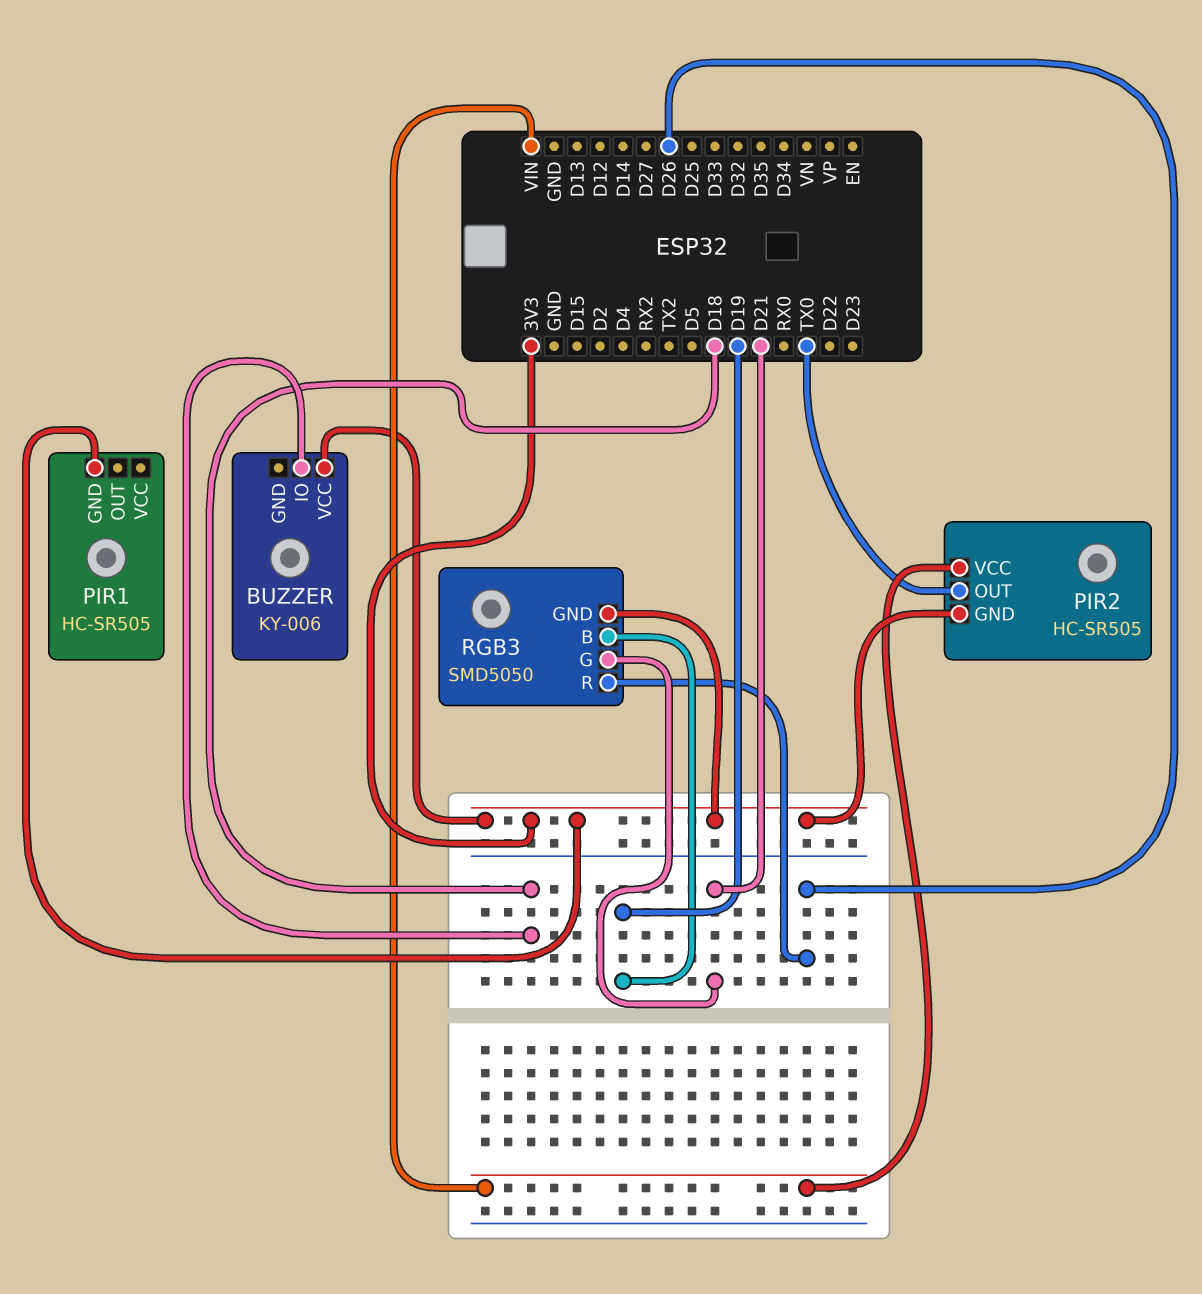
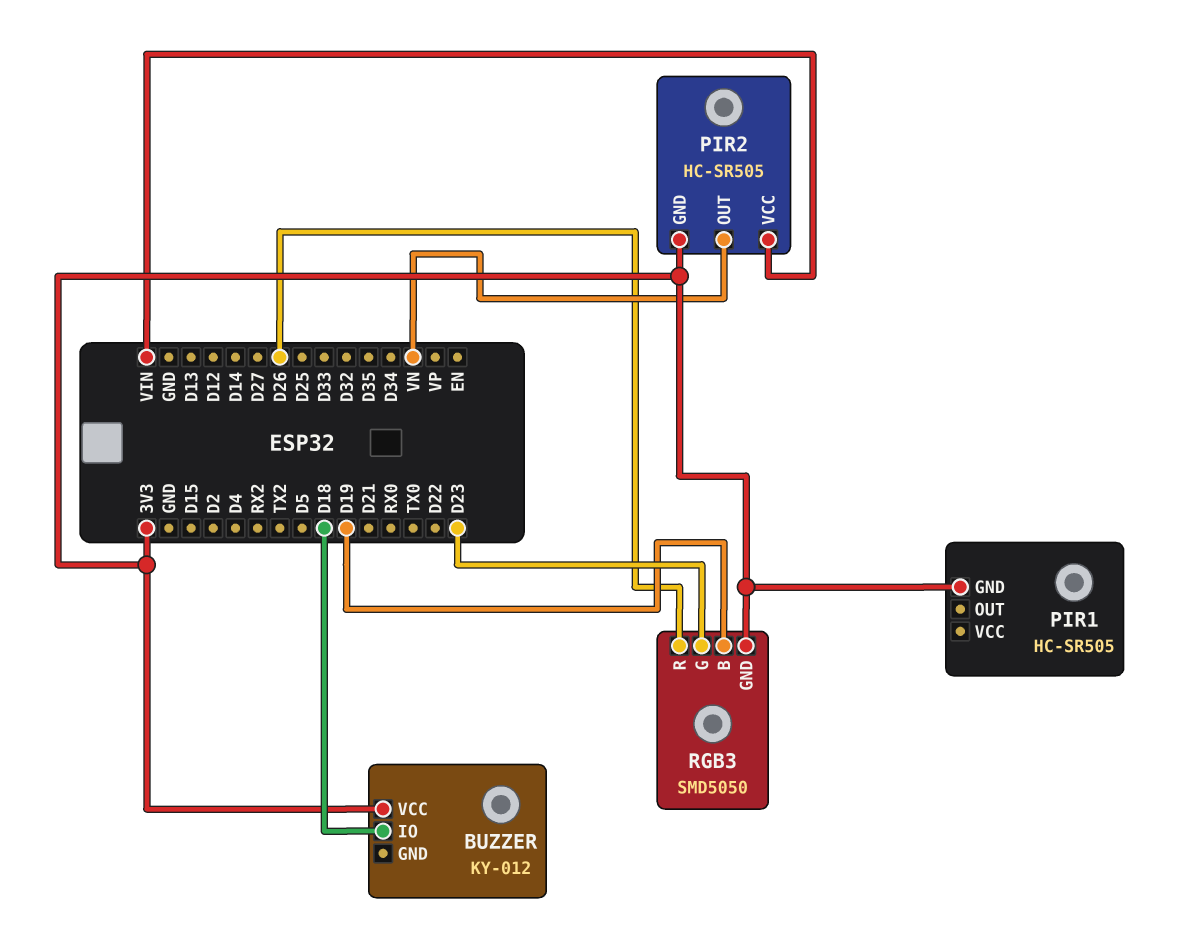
BUZZER: KY-006 -> KY-012
PIR2 pin OUT: TX0 -> VN
RGB3 pin G: D21 -> D23

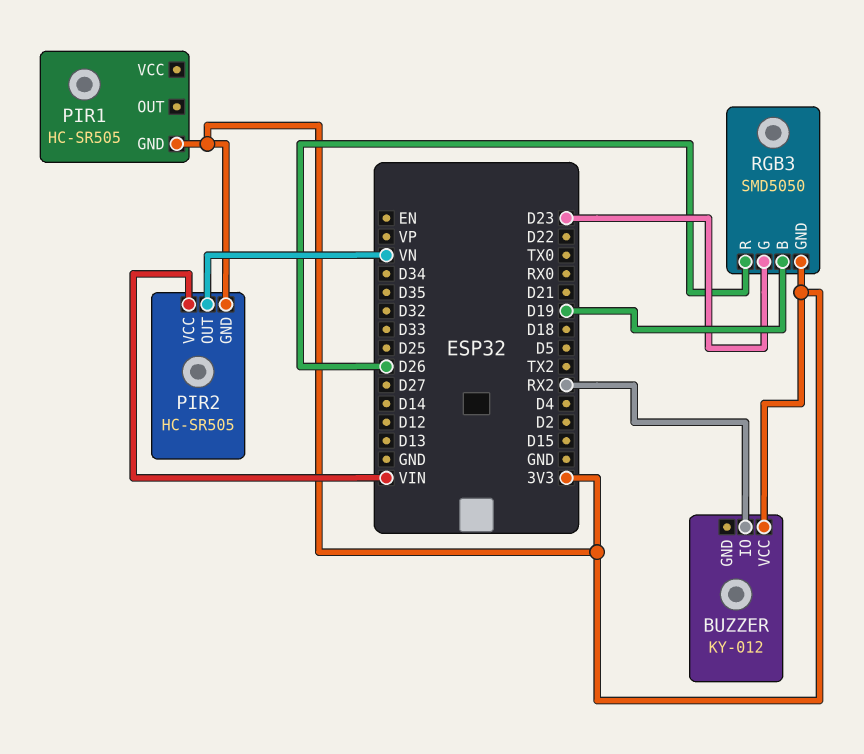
BUZZER pin IO: D18 -> RX2

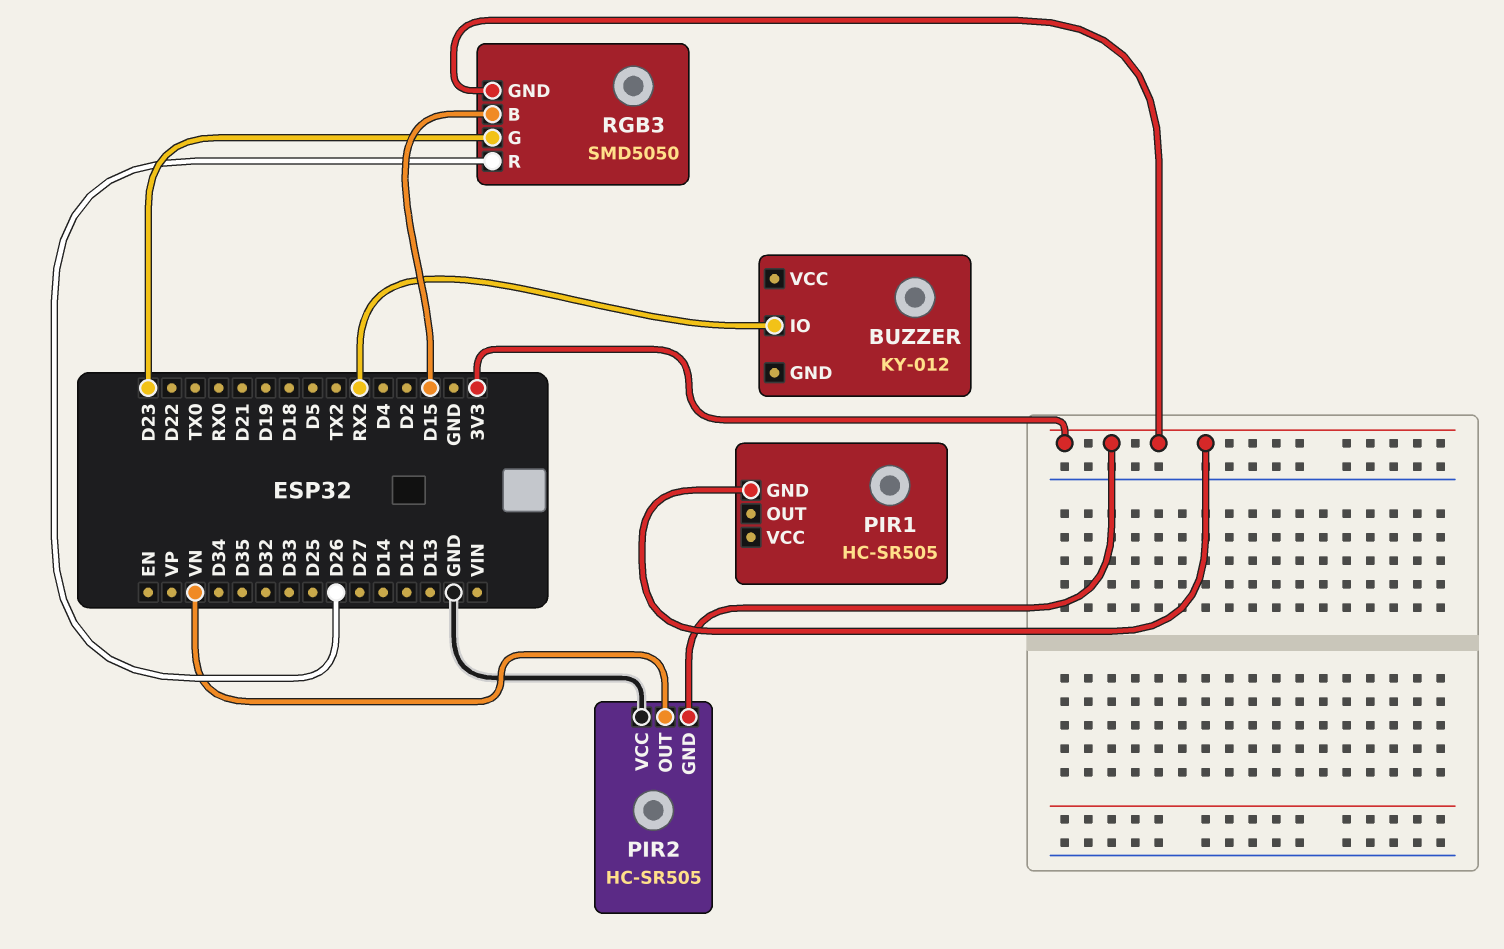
BUZZER pin VCC: 3V3 -> none
PIR2 pin VCC: VIN -> GND
RGB3 pin B: D19 -> D15

